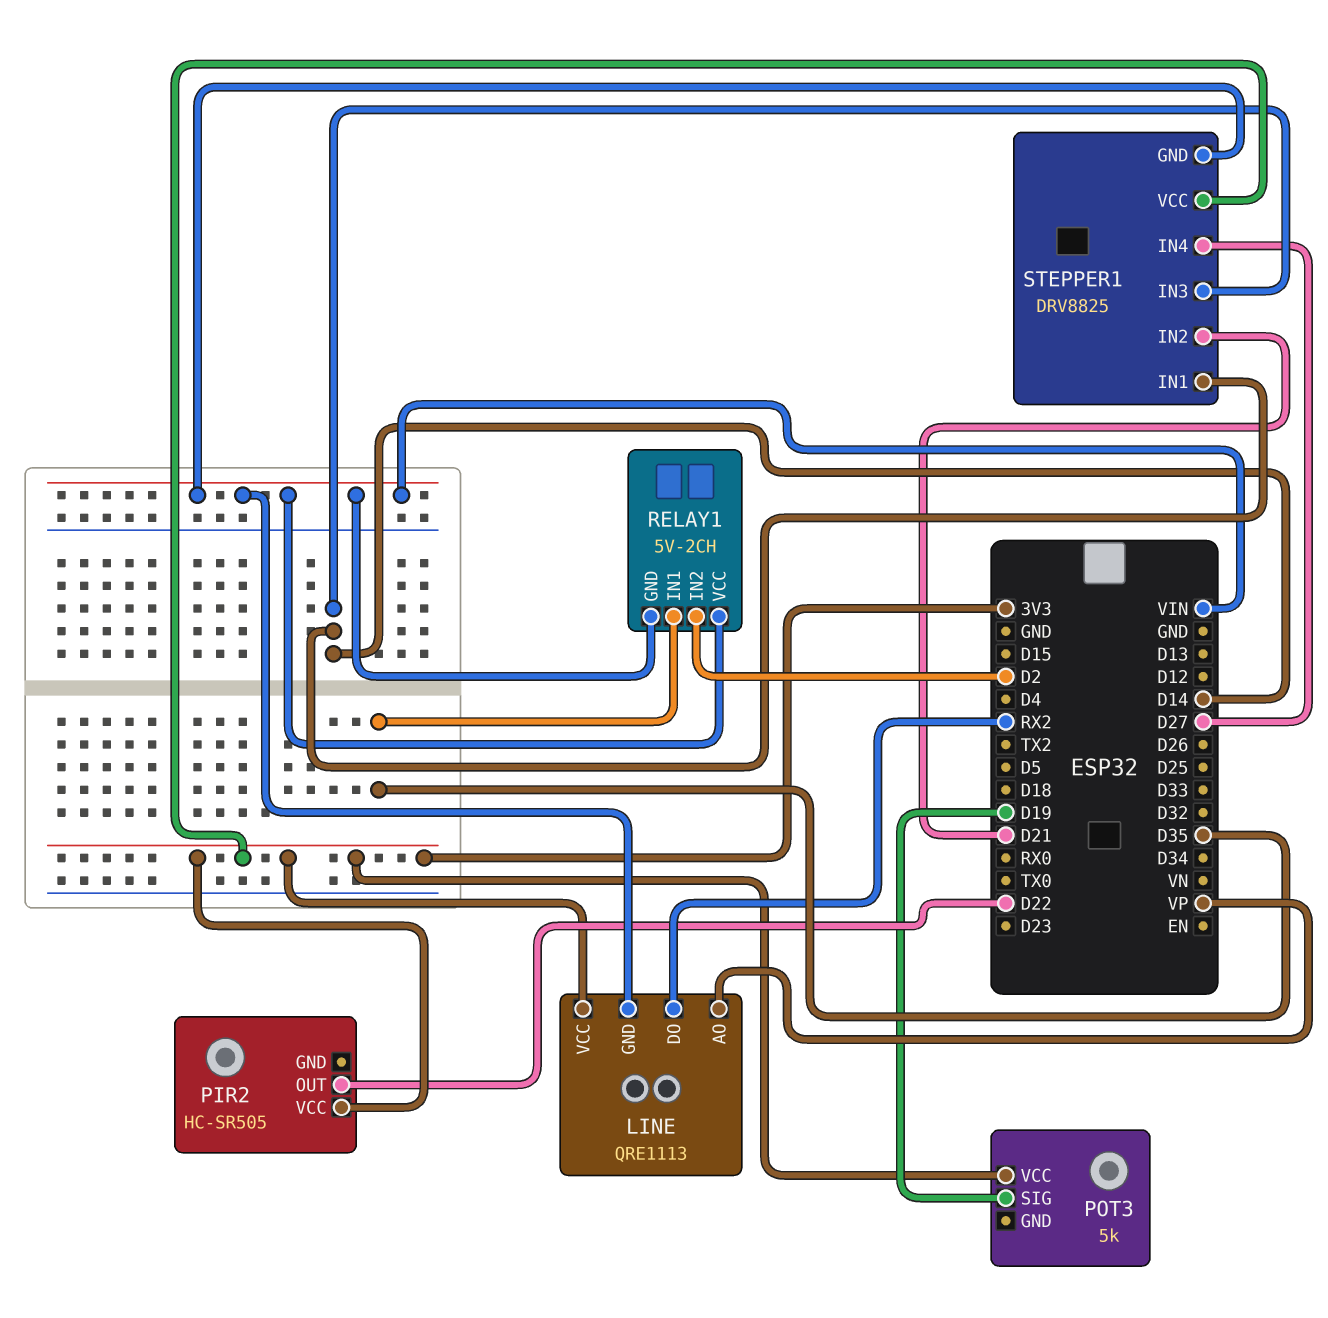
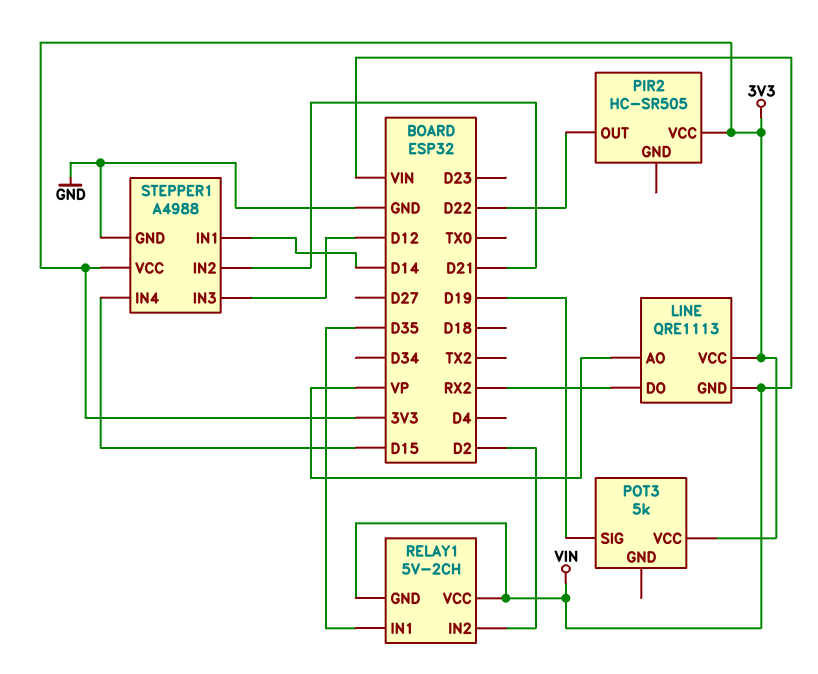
STEPPER1: DRV8825 -> A4988
STEPPER1 pin GND: VIN -> GND
STEPPER1 pin IN3: D14 -> D12
STEPPER1 pin IN4: D27 -> D15

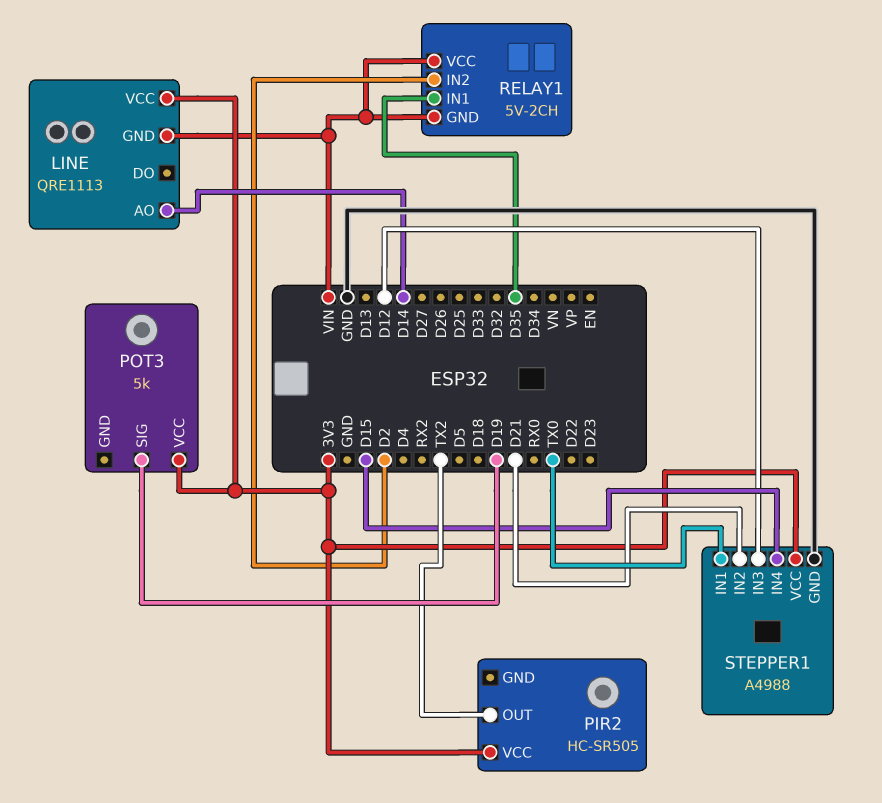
LINE pin AO: VP -> D14
LINE pin DO: RX2 -> none
PIR2 pin OUT: D22 -> TX2
STEPPER1 pin IN1: D14 -> TX0

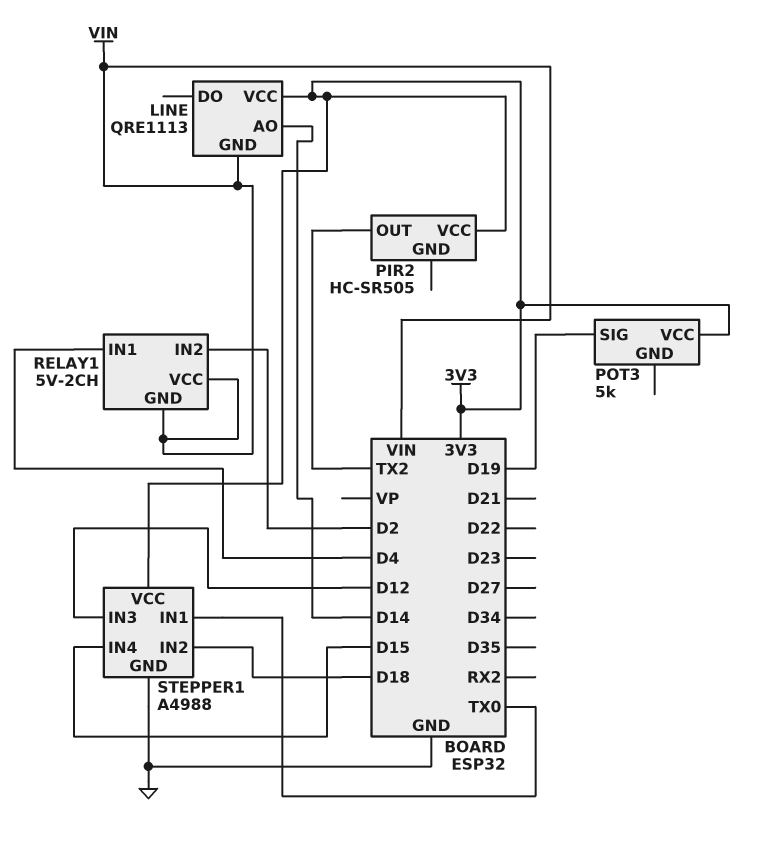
RELAY1 pin IN1: D35 -> D4
STEPPER1 pin IN2: D21 -> D18

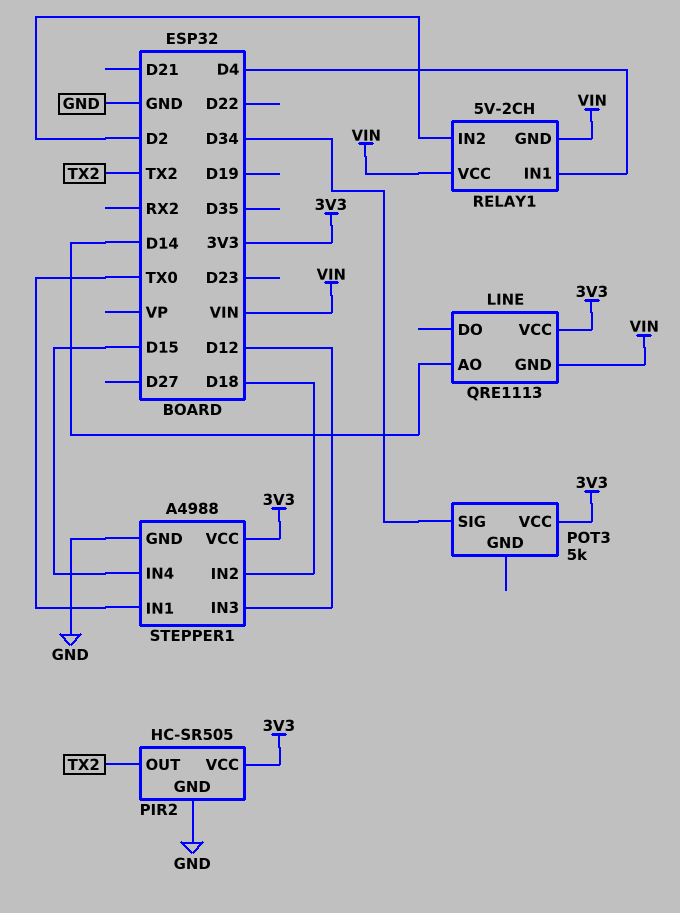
PIR2 pin GND: none -> GND
POT3 pin SIG: D19 -> D34

